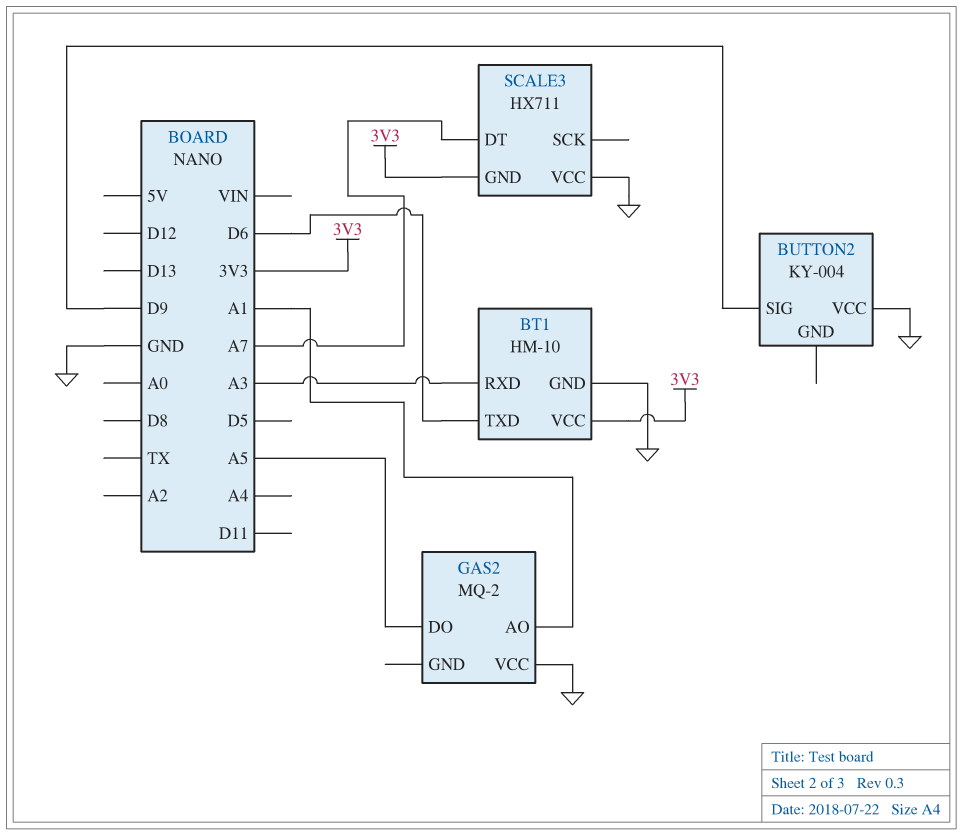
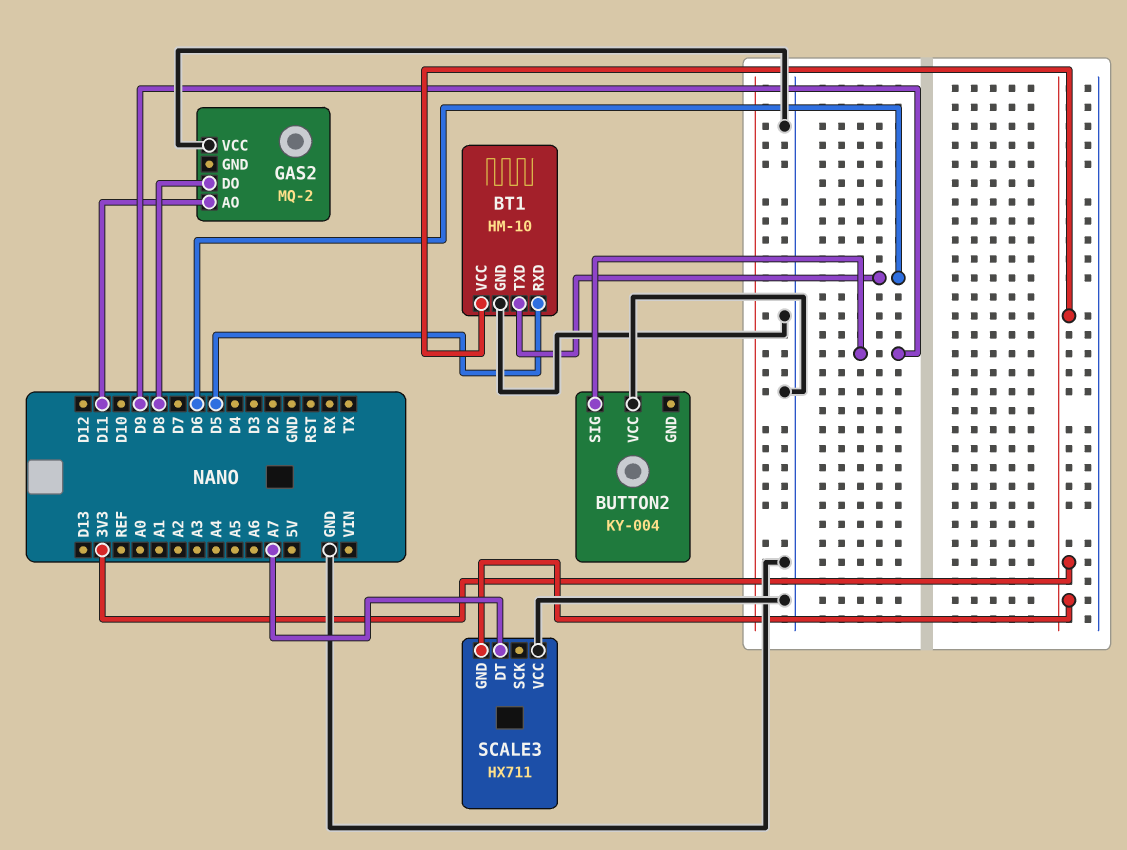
BT1 pin RXD: A3 -> D5
GAS2 pin AO: A1 -> D11
GAS2 pin DO: A5 -> D8

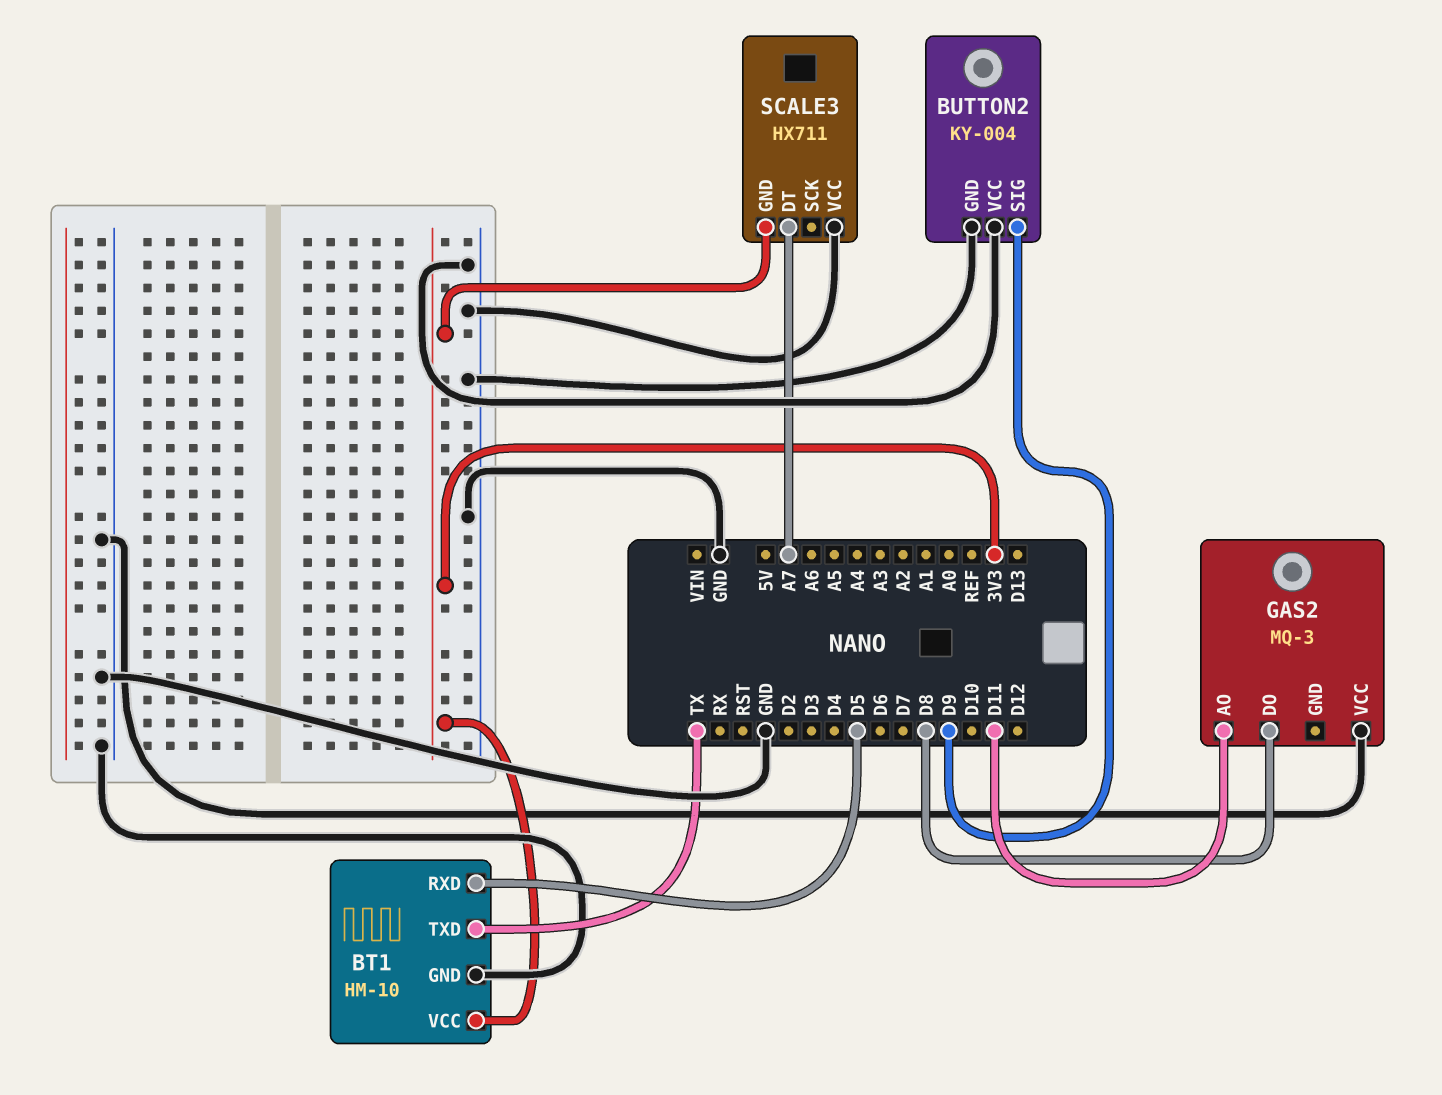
BT1 pin TXD: D6 -> TX
BUTTON2 pin GND: none -> GND
GAS2: MQ-2 -> MQ-3

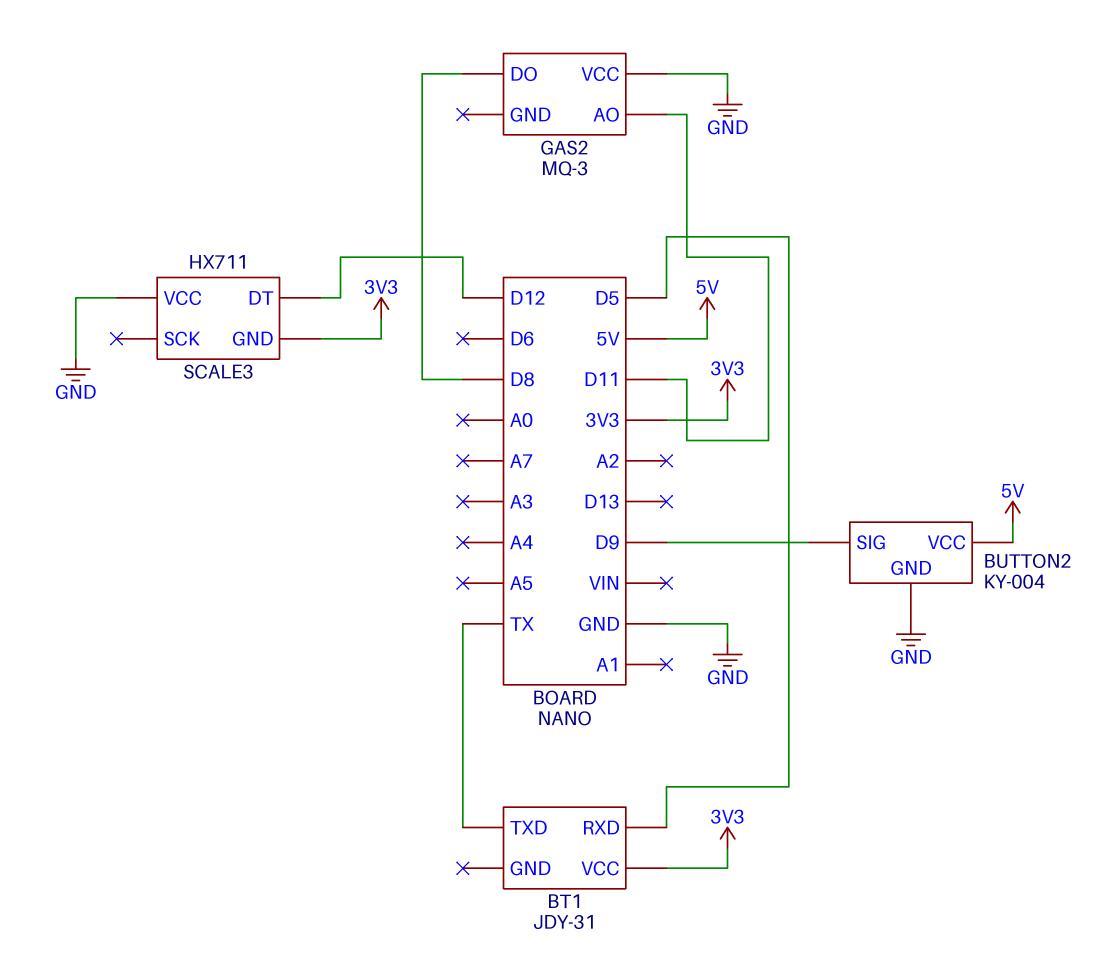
BT1: HM-10 -> JDY-31
BT1 pin GND: GND -> none
BUTTON2 pin VCC: GND -> 5V
SCALE3 pin DT: A7 -> D12

